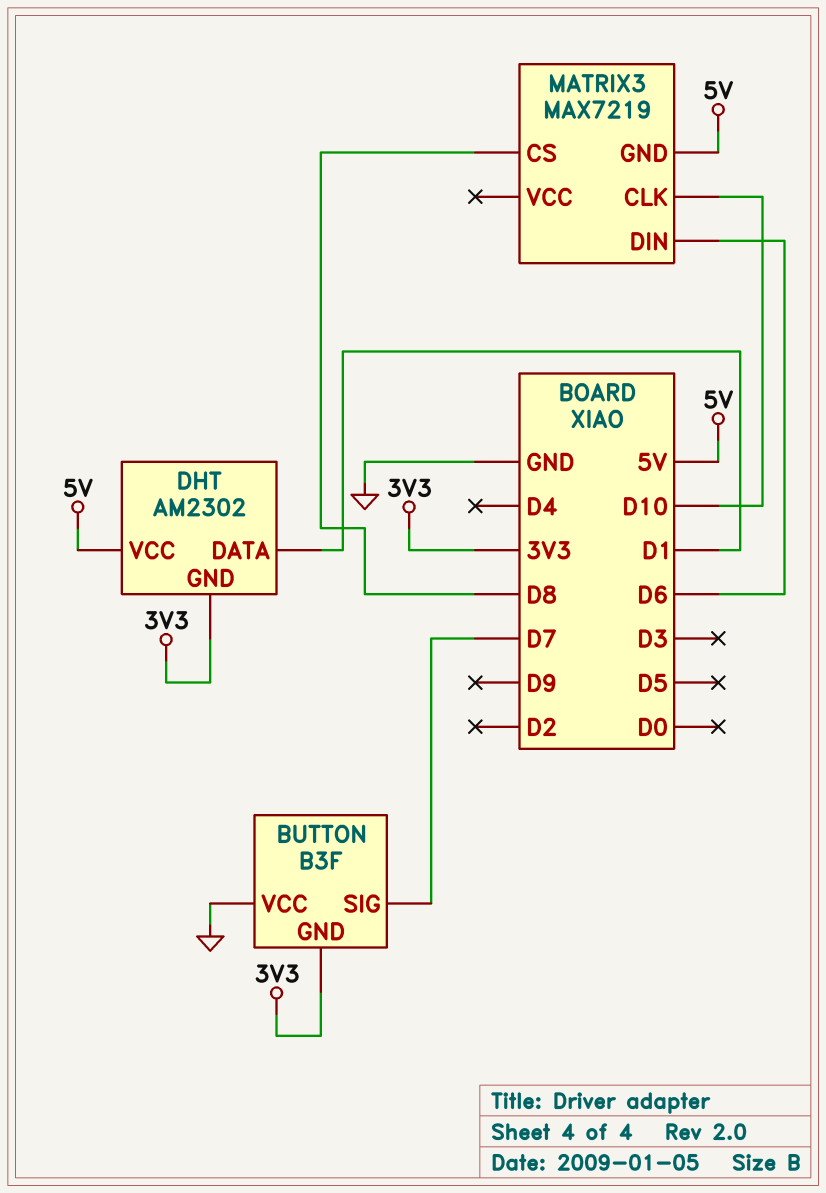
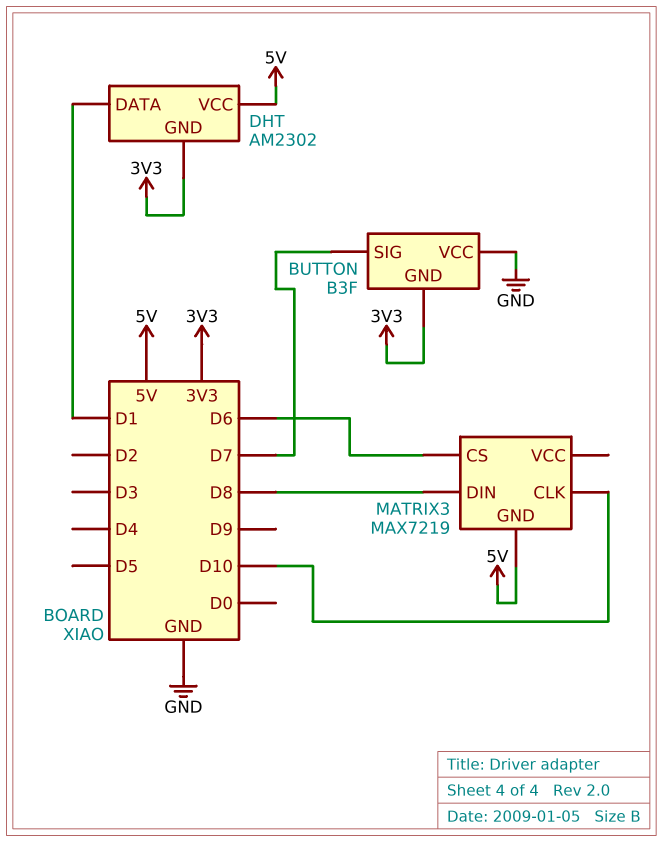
MATRIX3 pin CS: D8 -> D6
MATRIX3 pin DIN: D6 -> D8

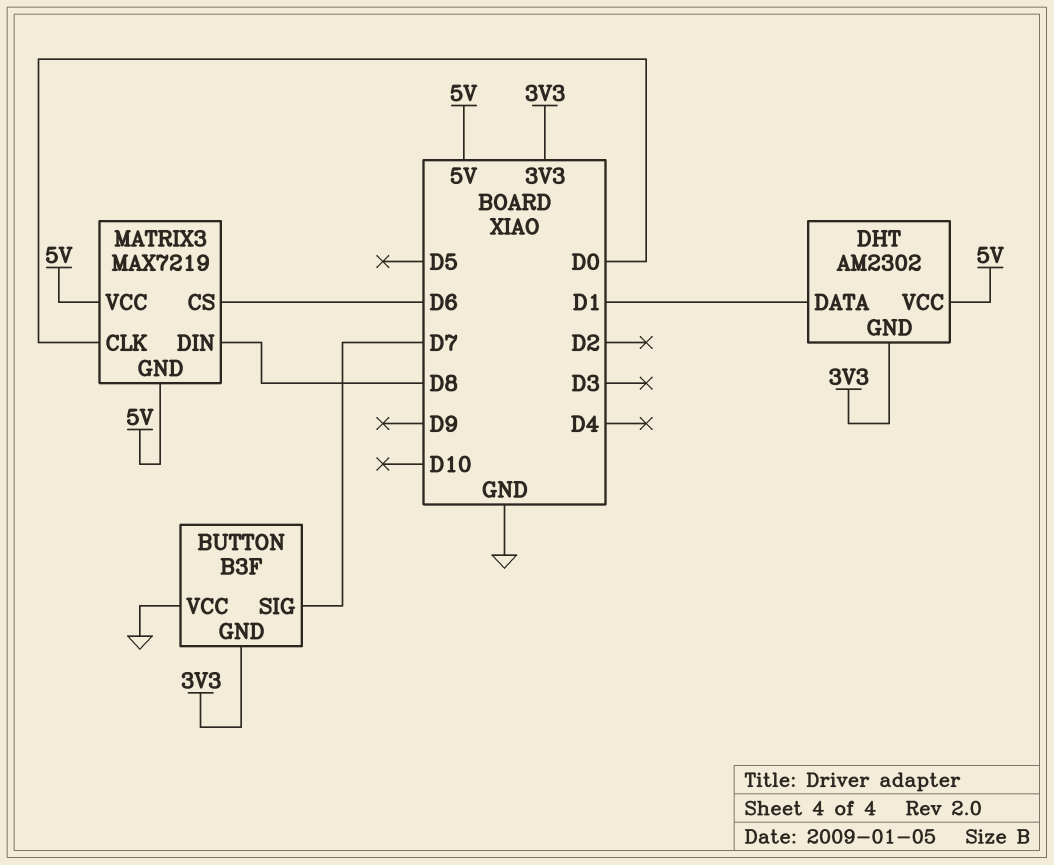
MATRIX3 pin CLK: D10 -> D0
MATRIX3 pin VCC: none -> 5V

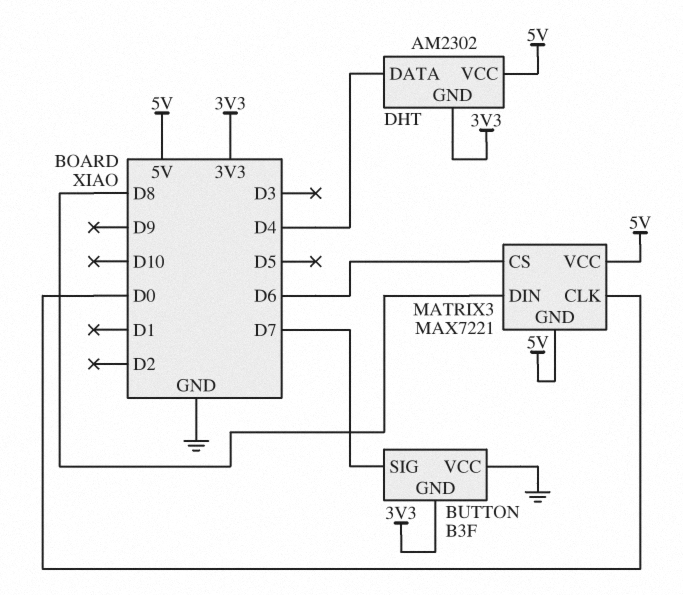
DHT pin DATA: D1 -> D4
MATRIX3: MAX7219 -> MAX7221

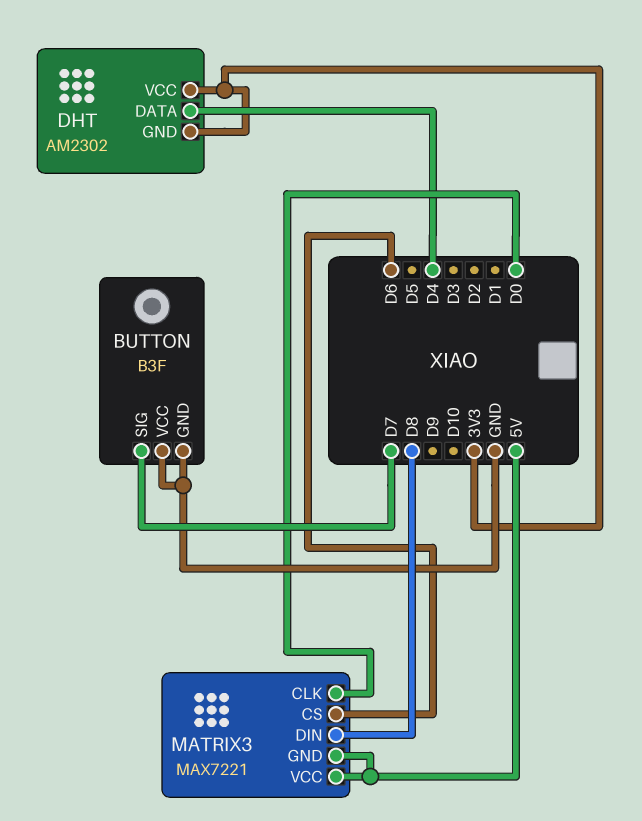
BUTTON pin GND: 3V3 -> GND
DHT pin VCC: 5V -> 3V3

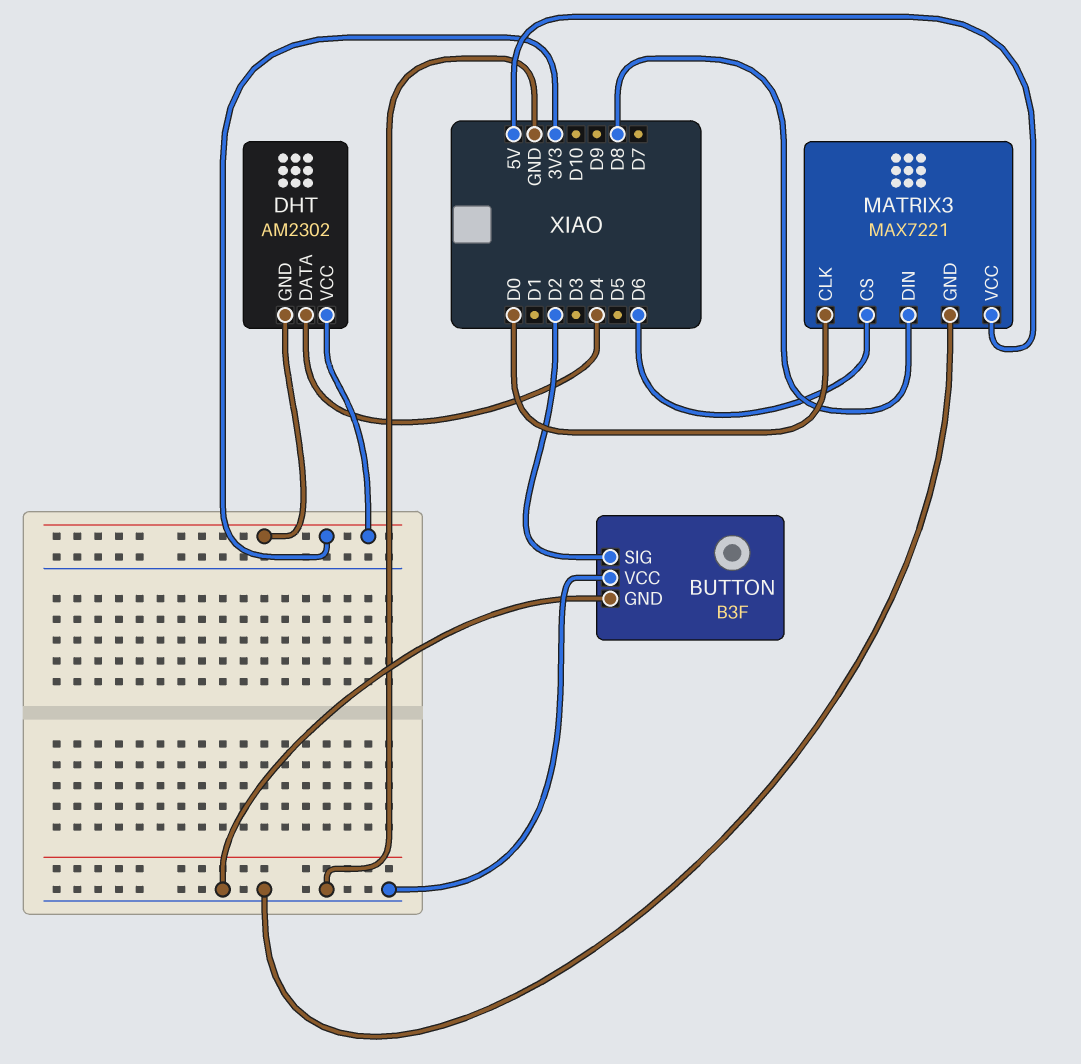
BUTTON pin SIG: D7 -> D2
MATRIX3 pin GND: 5V -> GND

